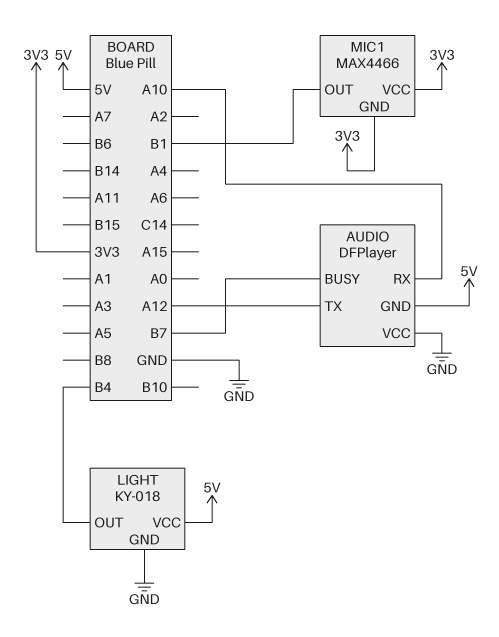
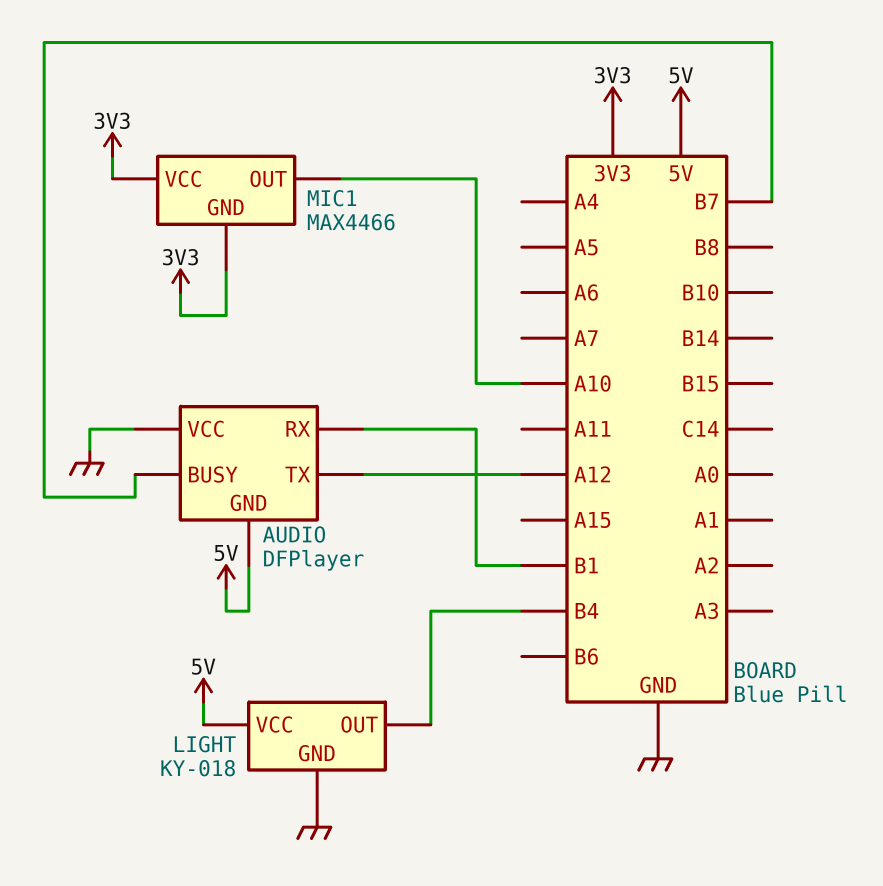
AUDIO pin RX: A10 -> B1
MIC1 pin OUT: B1 -> A10

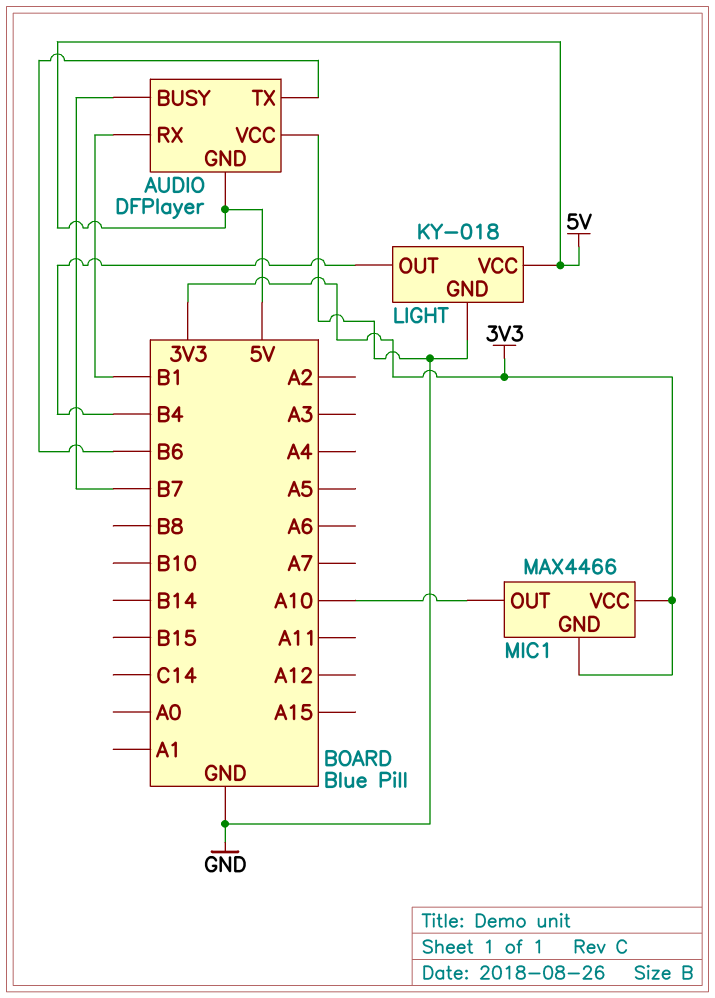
AUDIO pin TX: A12 -> B6

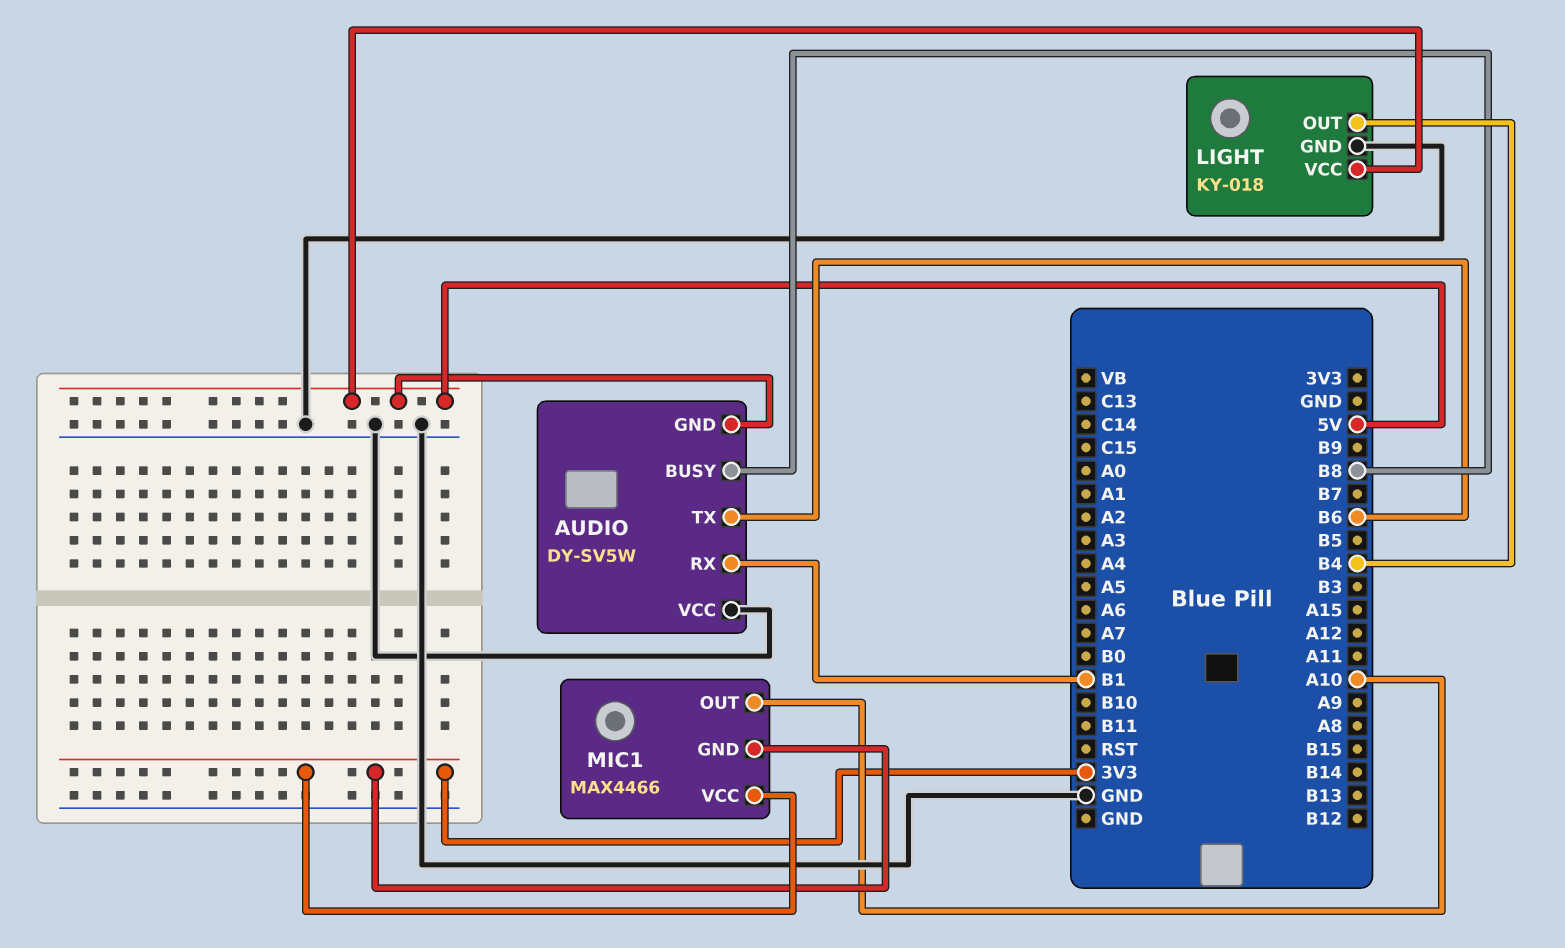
AUDIO: DFPlayer -> DY-SV5W
AUDIO pin BUSY: B7 -> B8

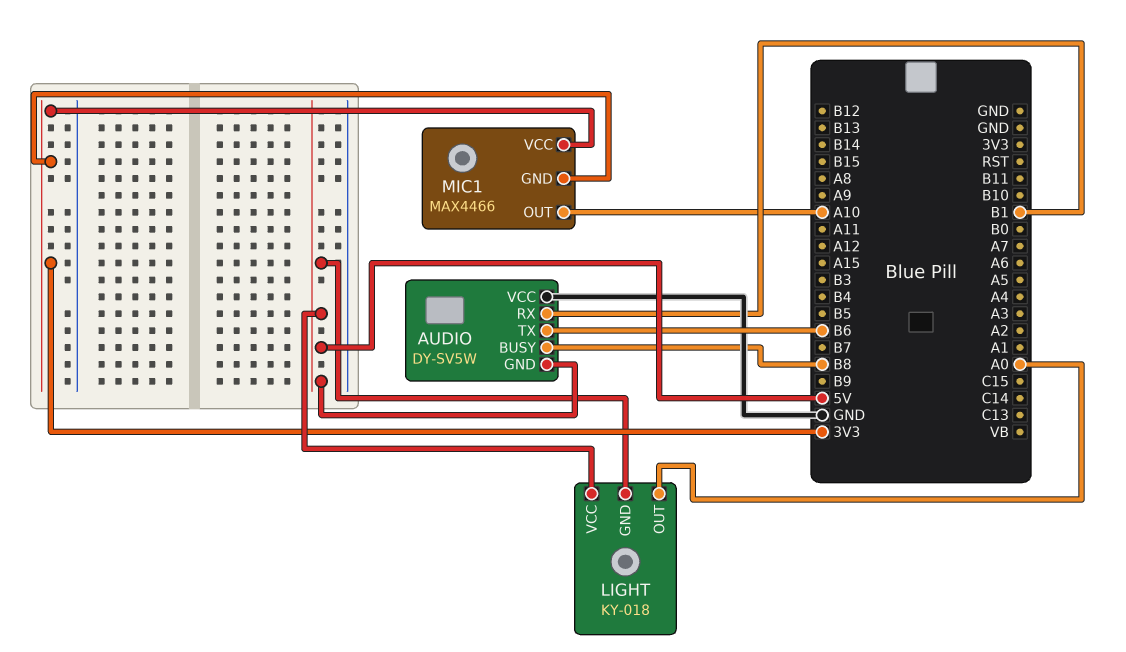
LIGHT pin GND: GND -> 5V
LIGHT pin OUT: B4 -> A0

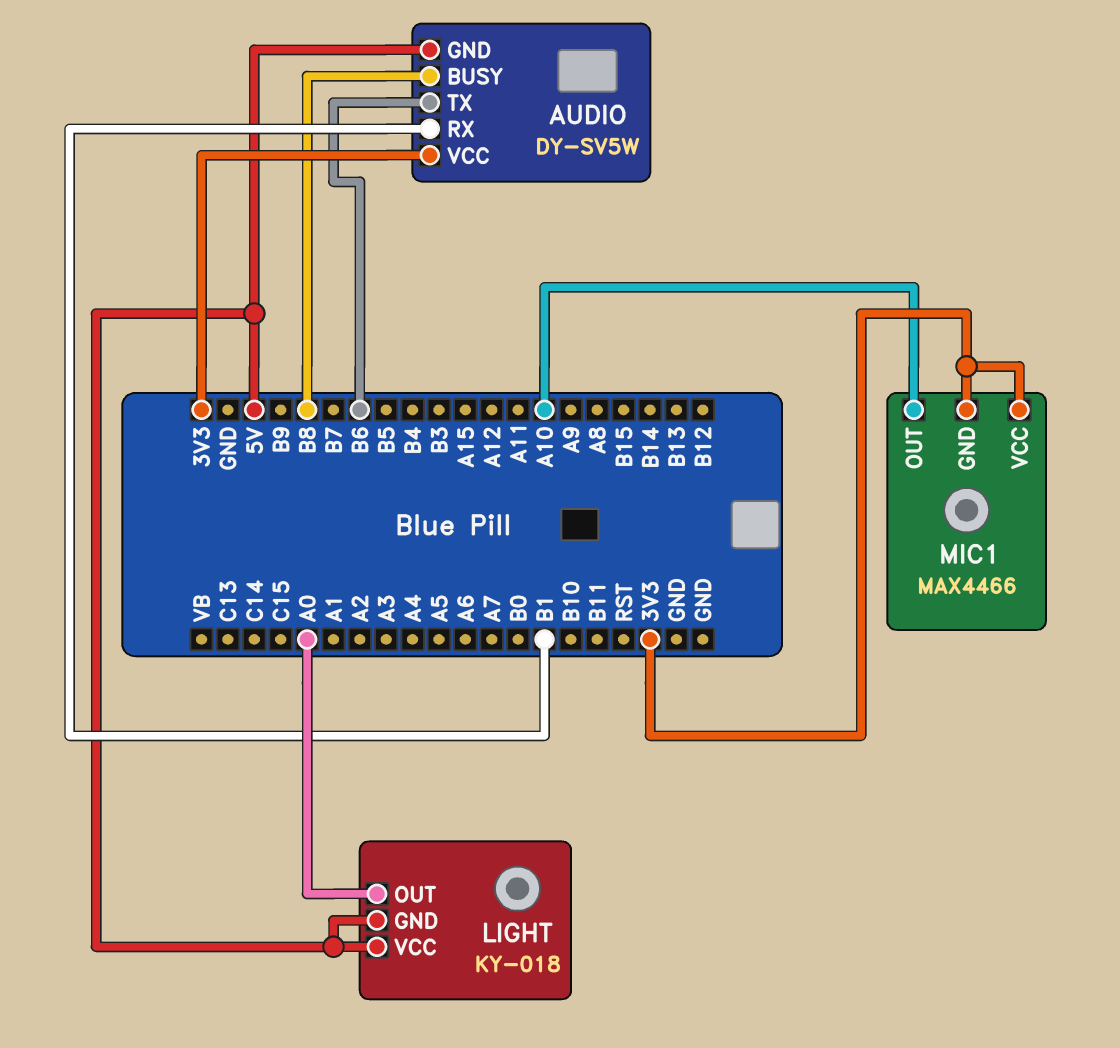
AUDIO pin VCC: GND -> 3V3

